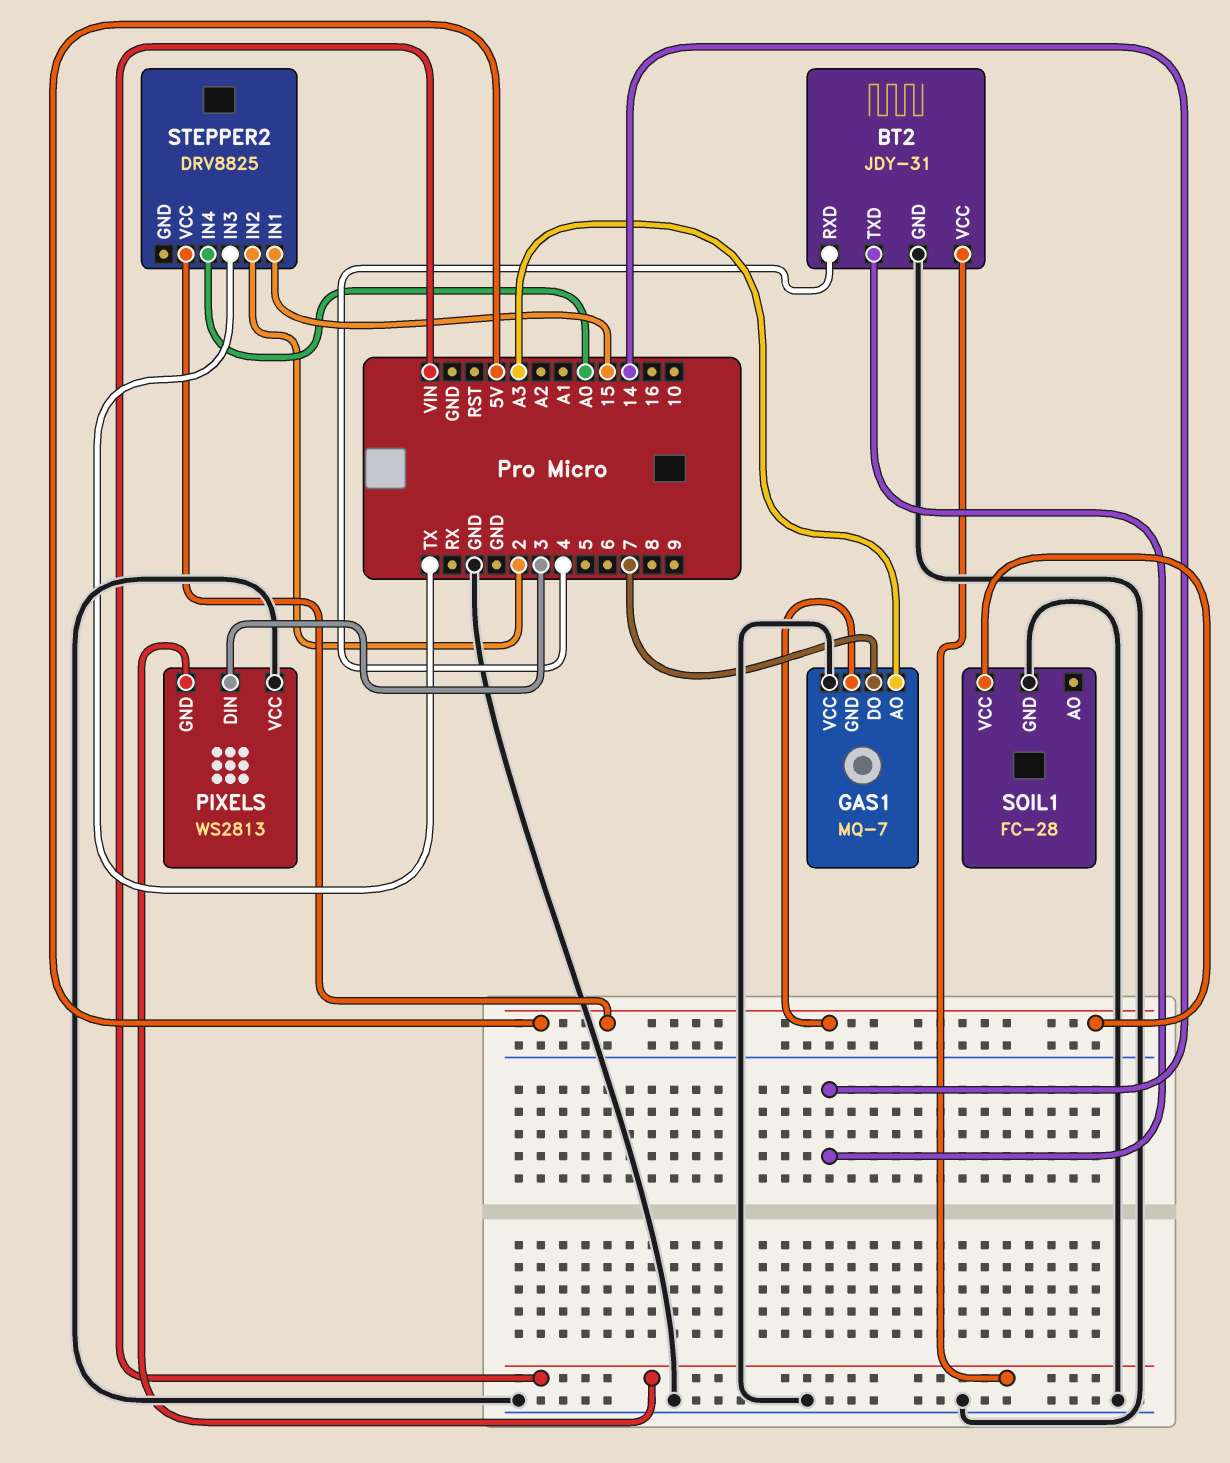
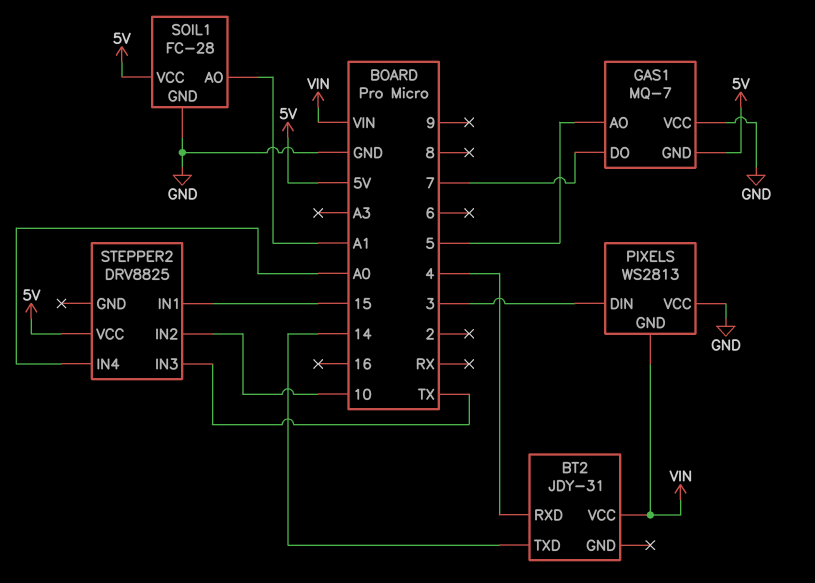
BT2 pin GND: GND -> none
GAS1 pin AO: A3 -> 5
SOIL1 pin AO: none -> A1
STEPPER2 pin IN2: 2 -> 10

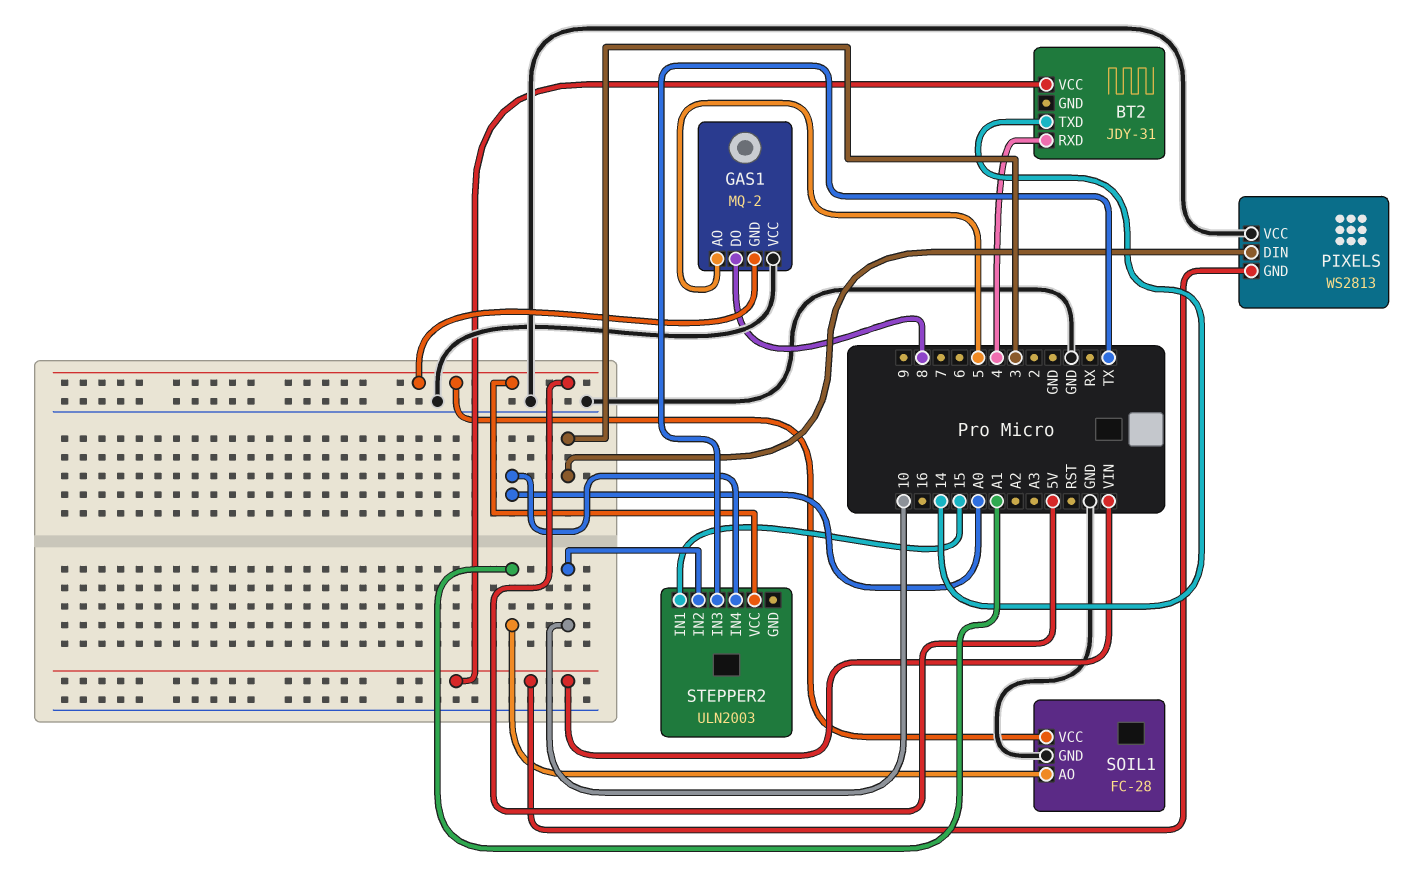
GAS1: MQ-7 -> MQ-2
GAS1 pin DO: 7 -> 8
STEPPER2: DRV8825 -> ULN2003

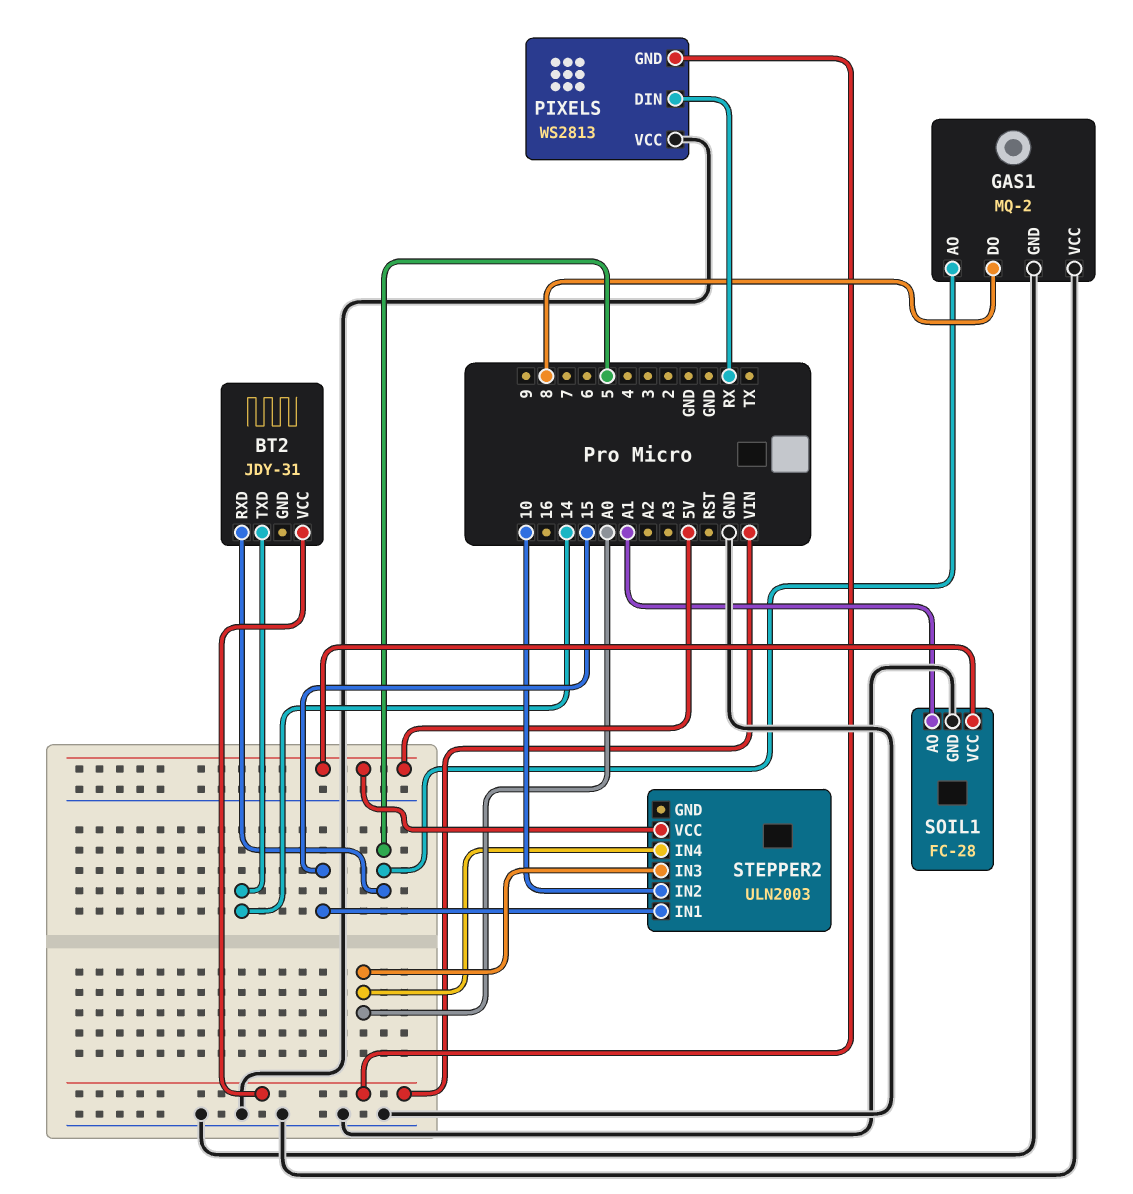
BT2 pin RXD: 4 -> 5
GAS1 pin GND: 5V -> GND
PIXELS pin DIN: 3 -> RX
STEPPER2 pin IN3: TX -> A0

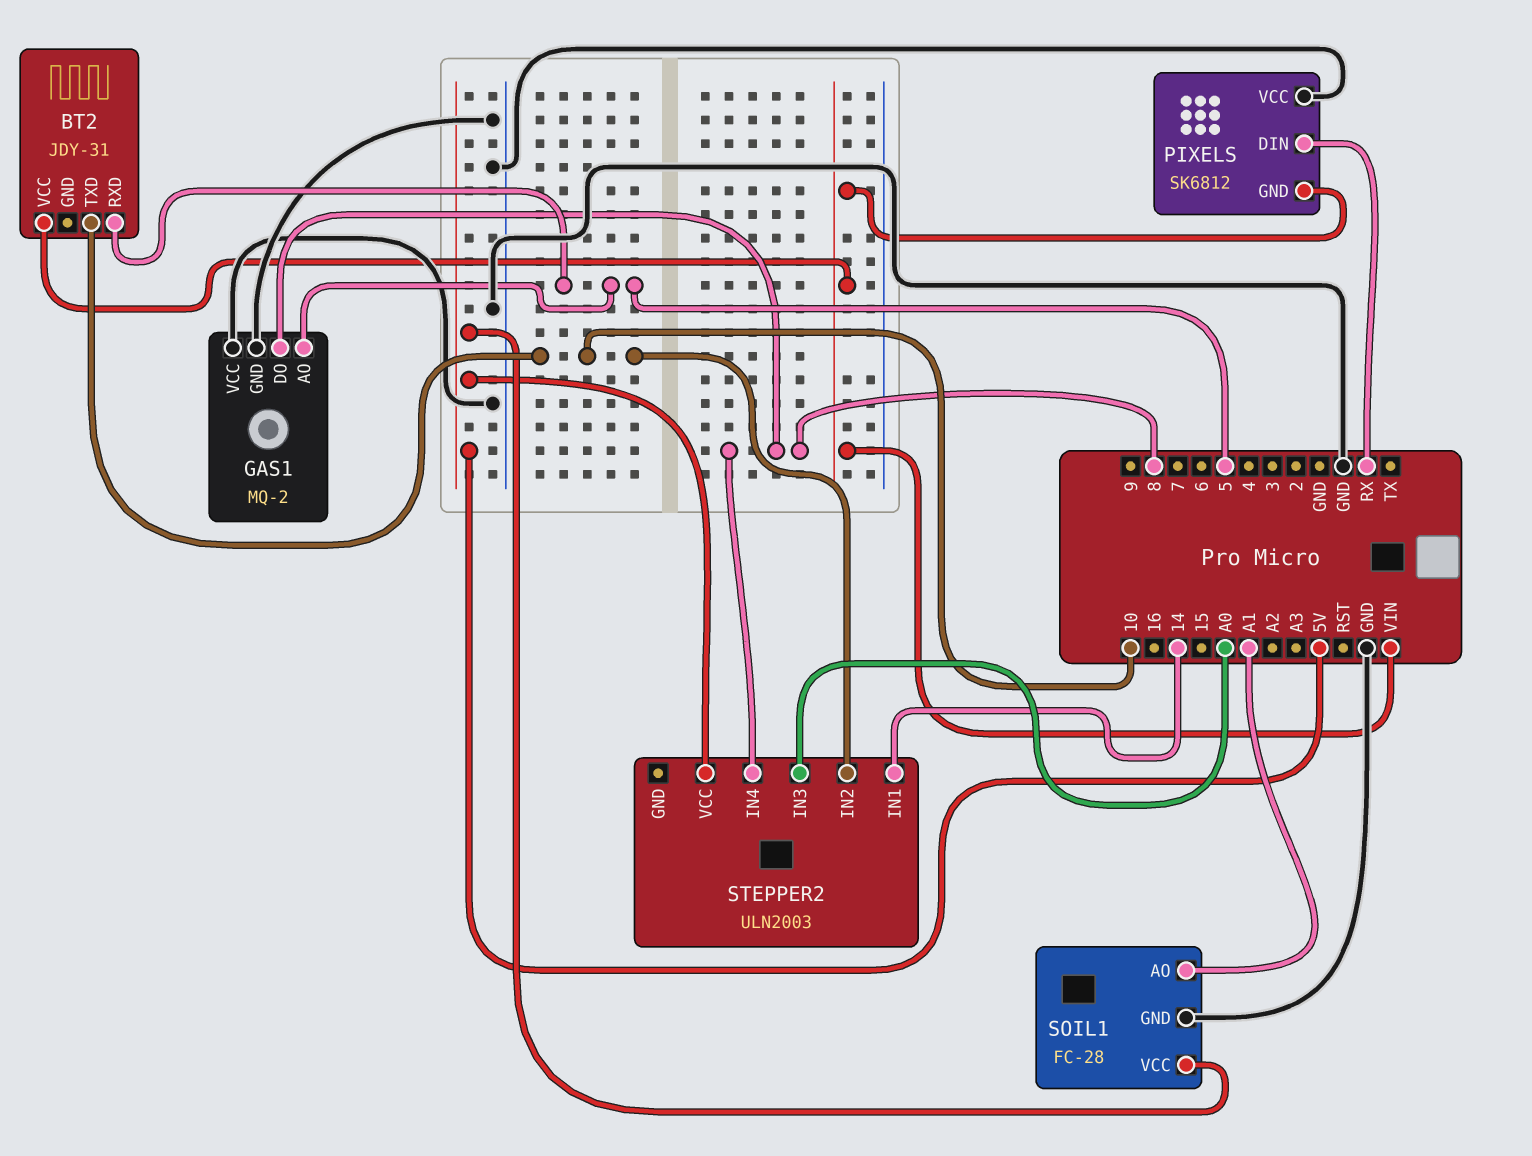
BT2 pin TXD: 14 -> 10
PIXELS: WS2813 -> SK6812
STEPPER2 pin IN1: 15 -> 14
STEPPER2 pin IN4: A0 -> 8

